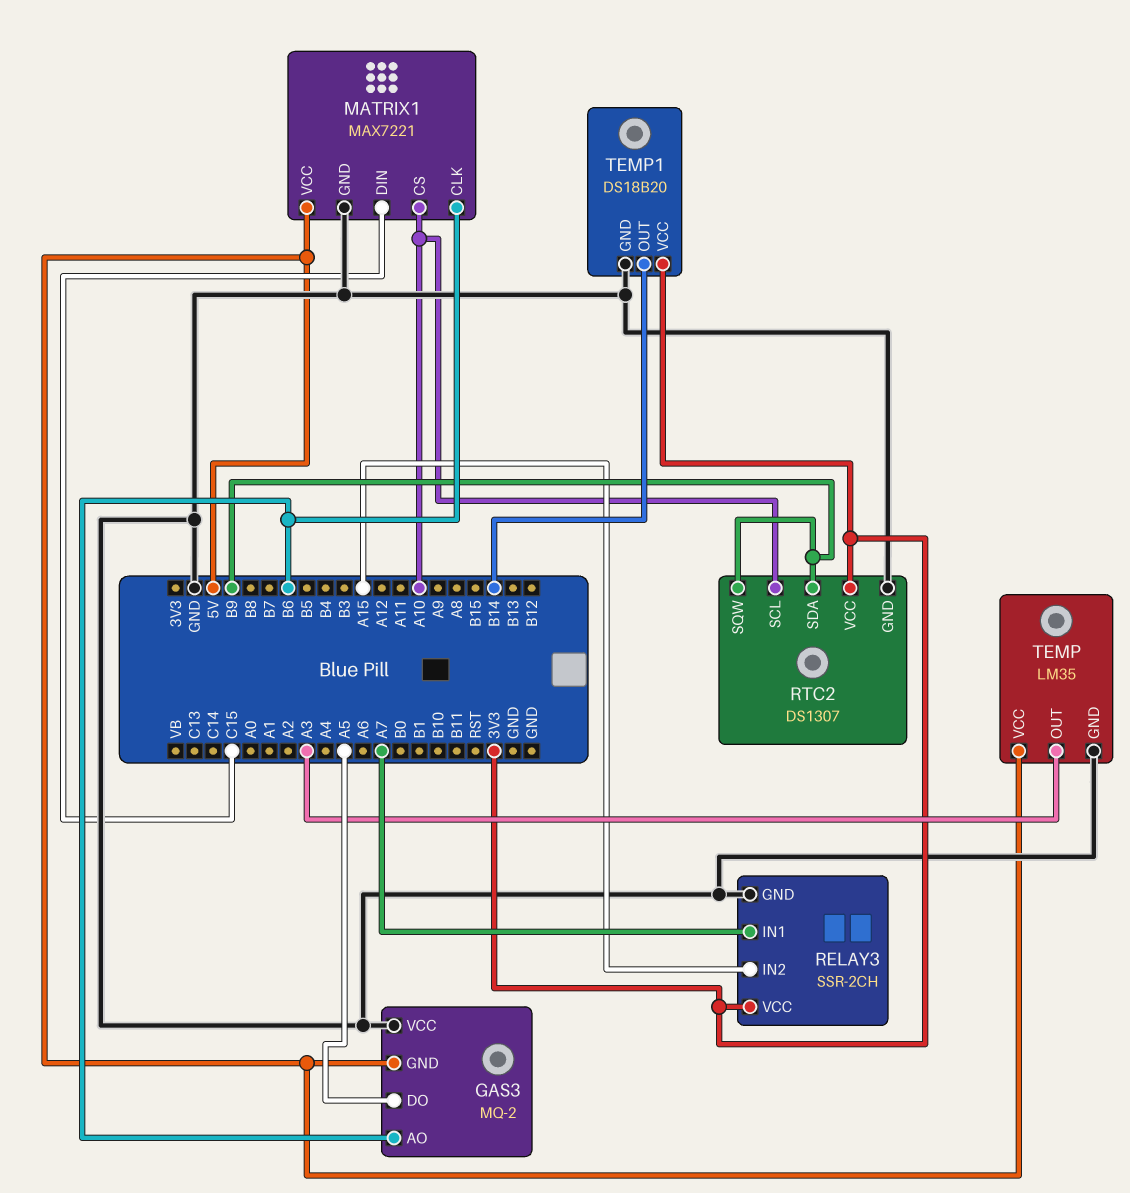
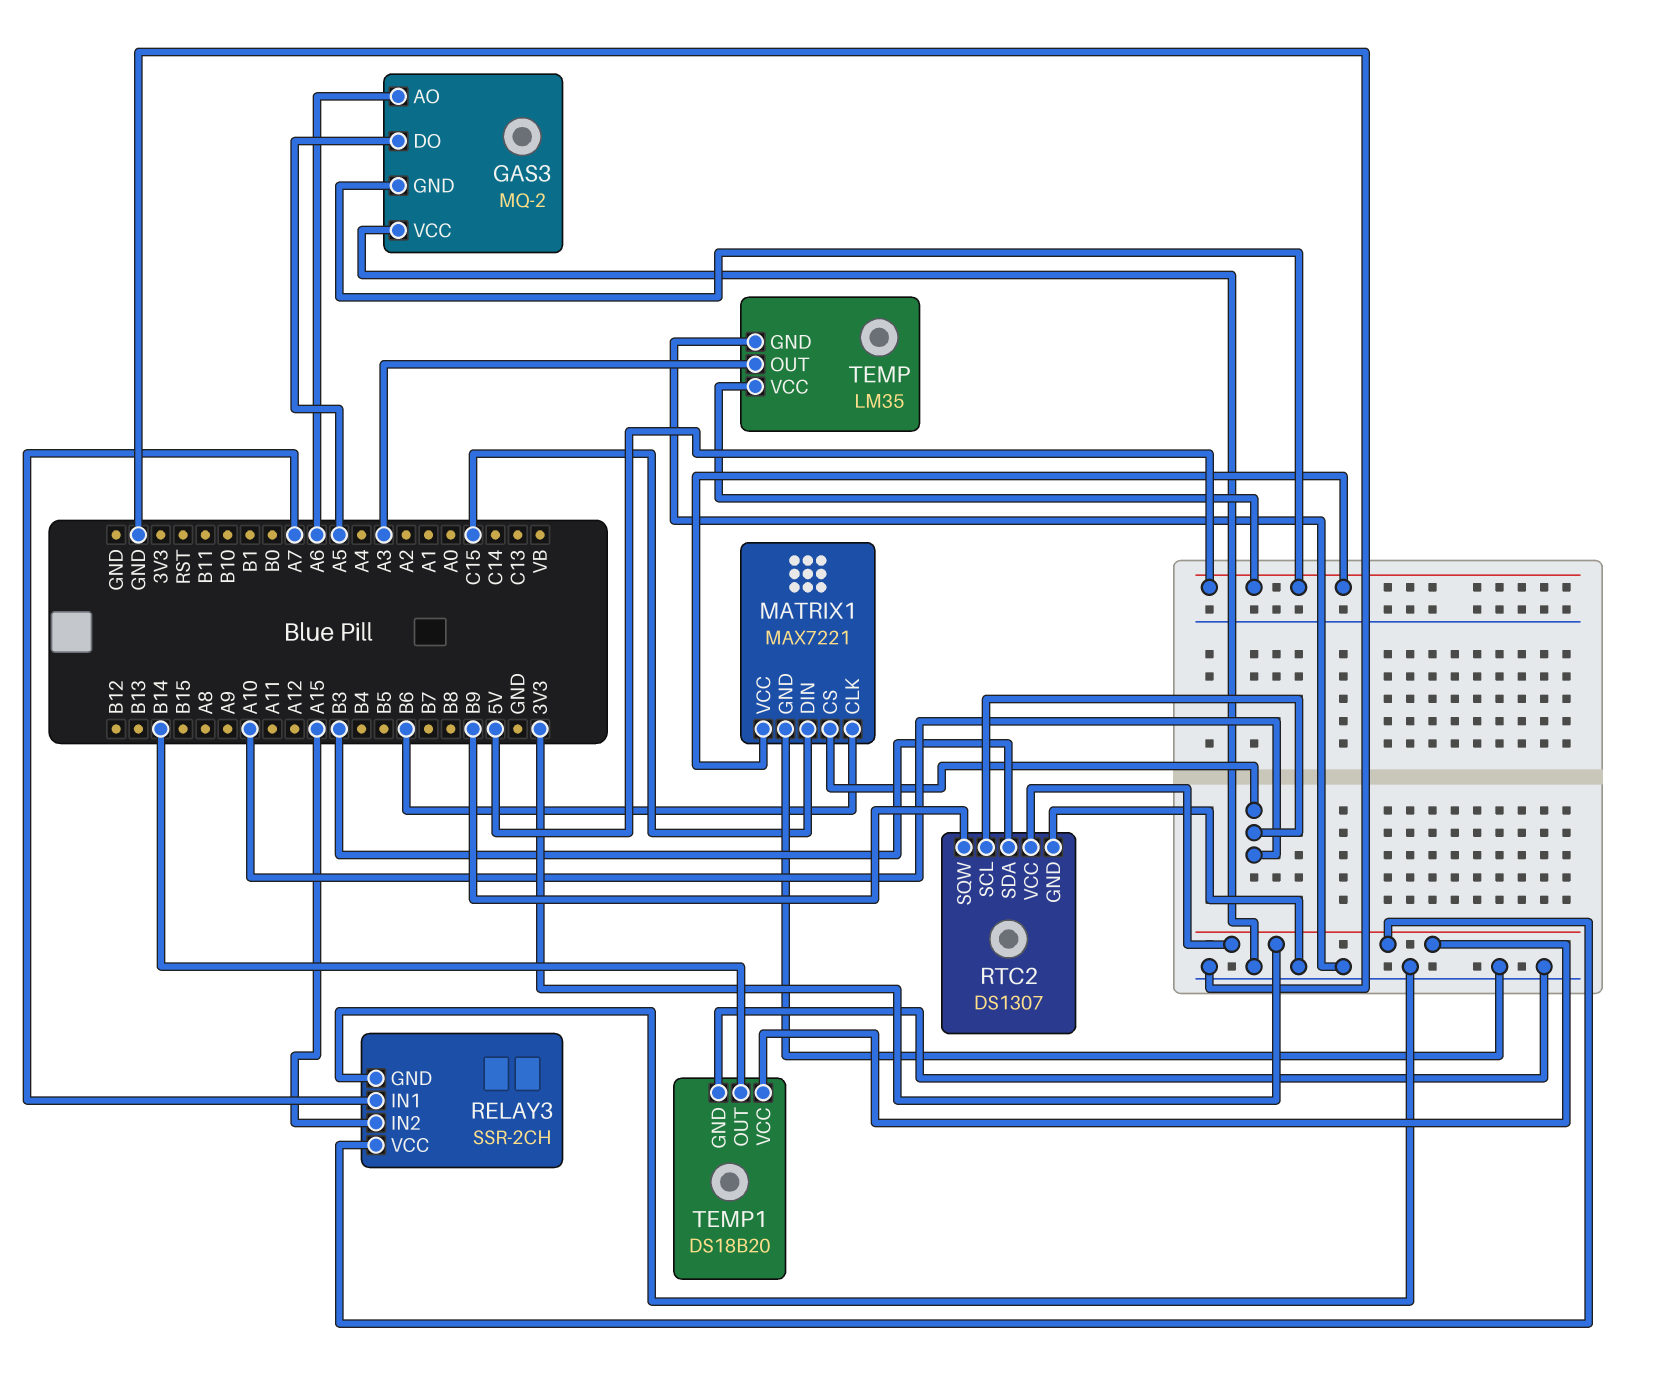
GAS3 pin AO: B6 -> A6
RTC2 pin SDA: B9 -> B3

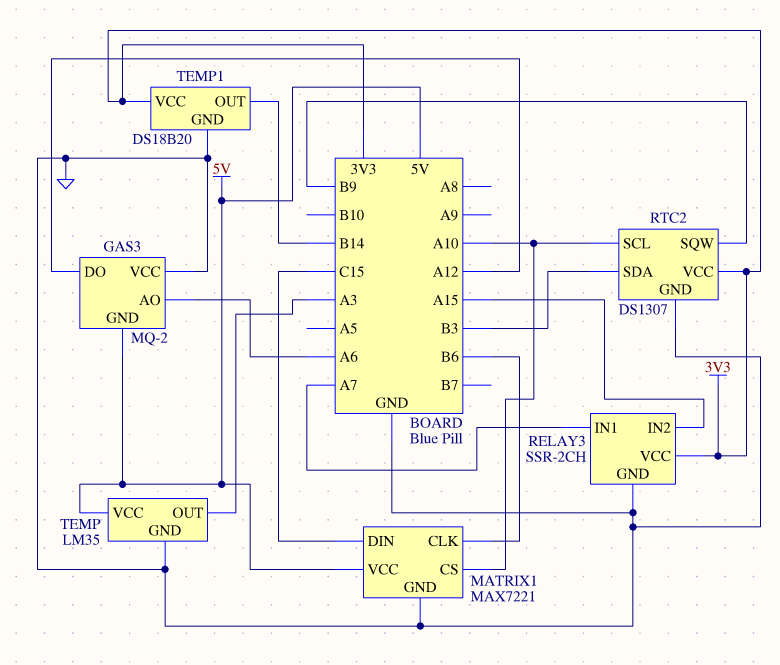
GAS3 pin DO: A5 -> A12

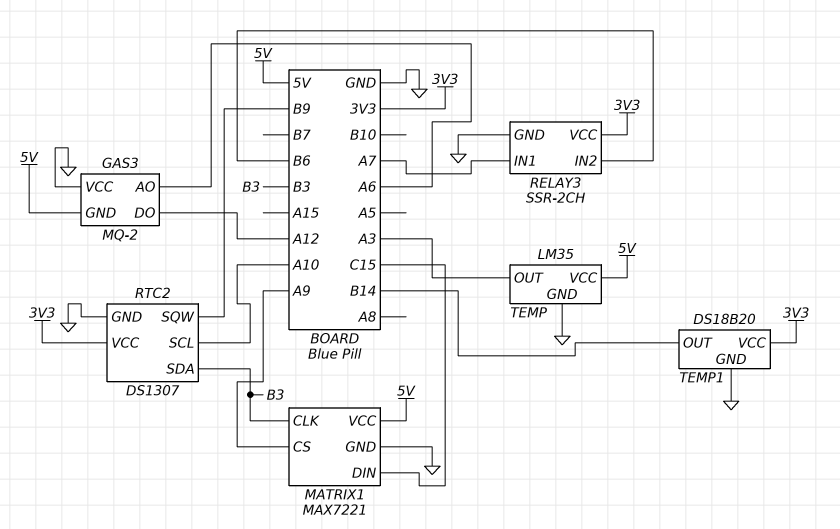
MATRIX1 pin CLK: B6 -> B3
MATRIX1 pin CS: A10 -> A9
RELAY3 pin IN2: A15 -> B6

